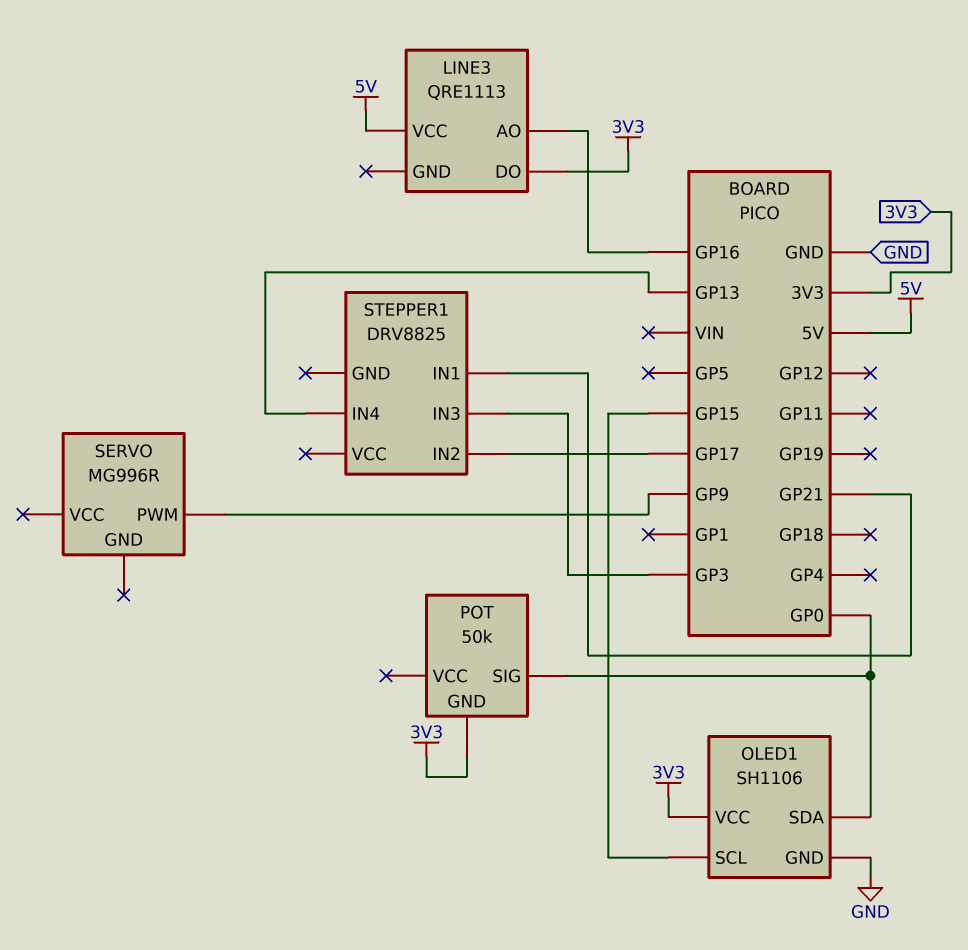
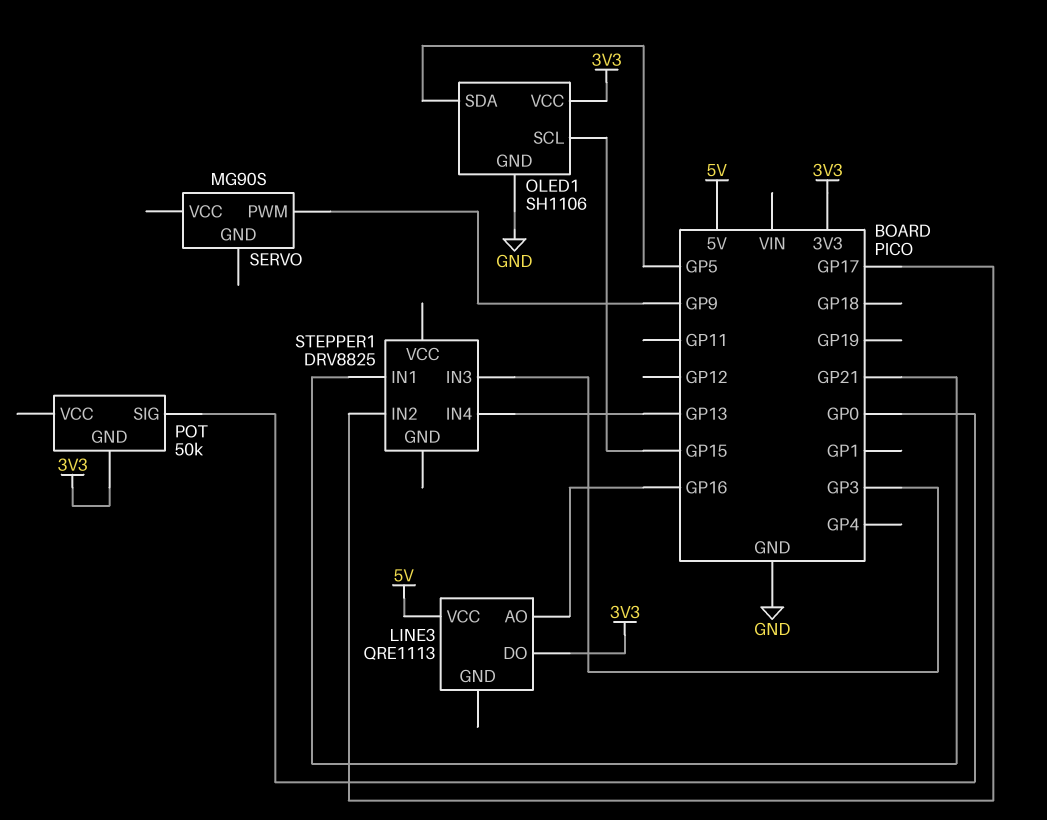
OLED1 pin SDA: GP0 -> GP5
SERVO: MG996R -> MG90S

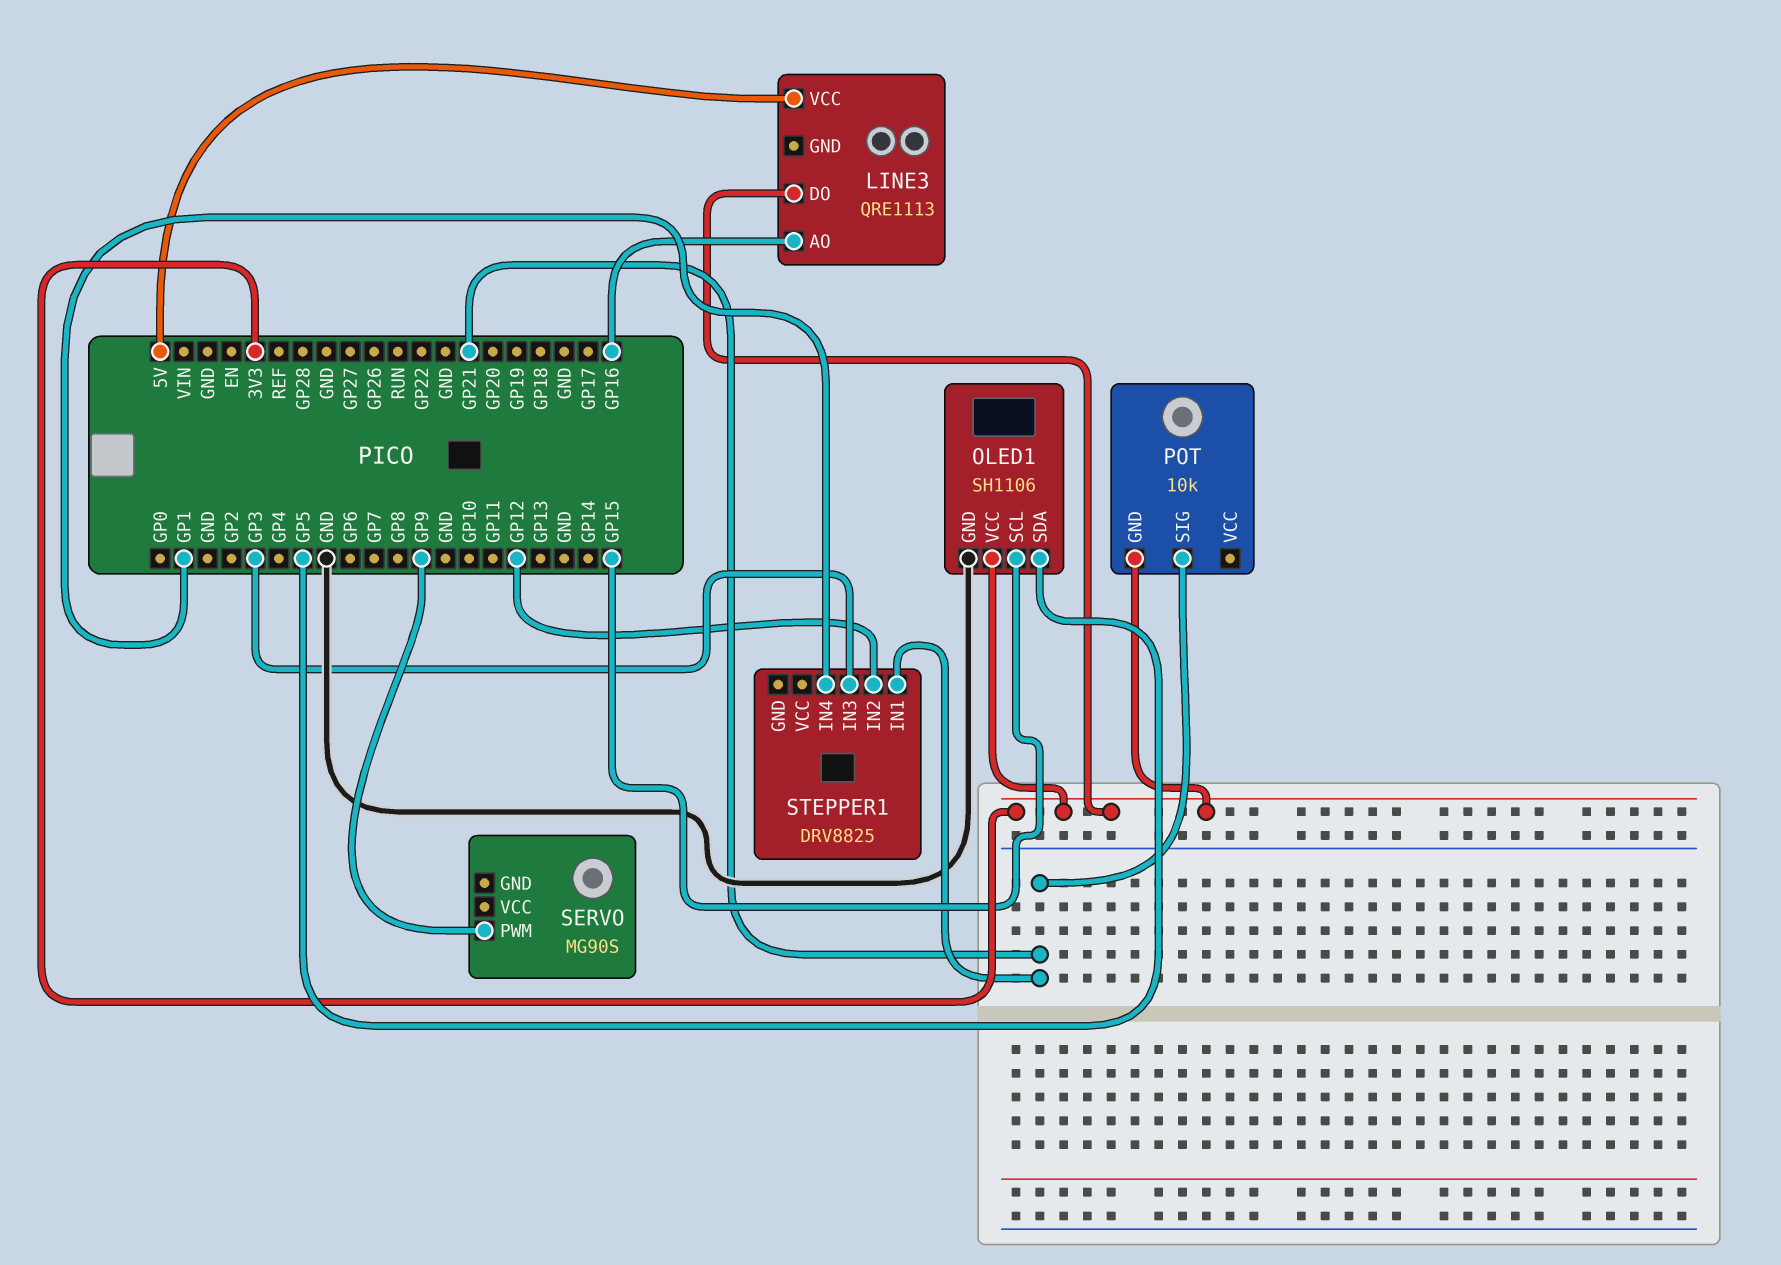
POT: 50k -> 10k
POT pin SIG: GP0 -> GP21
STEPPER1 pin IN2: GP17 -> GP12
STEPPER1 pin IN4: GP13 -> GP1

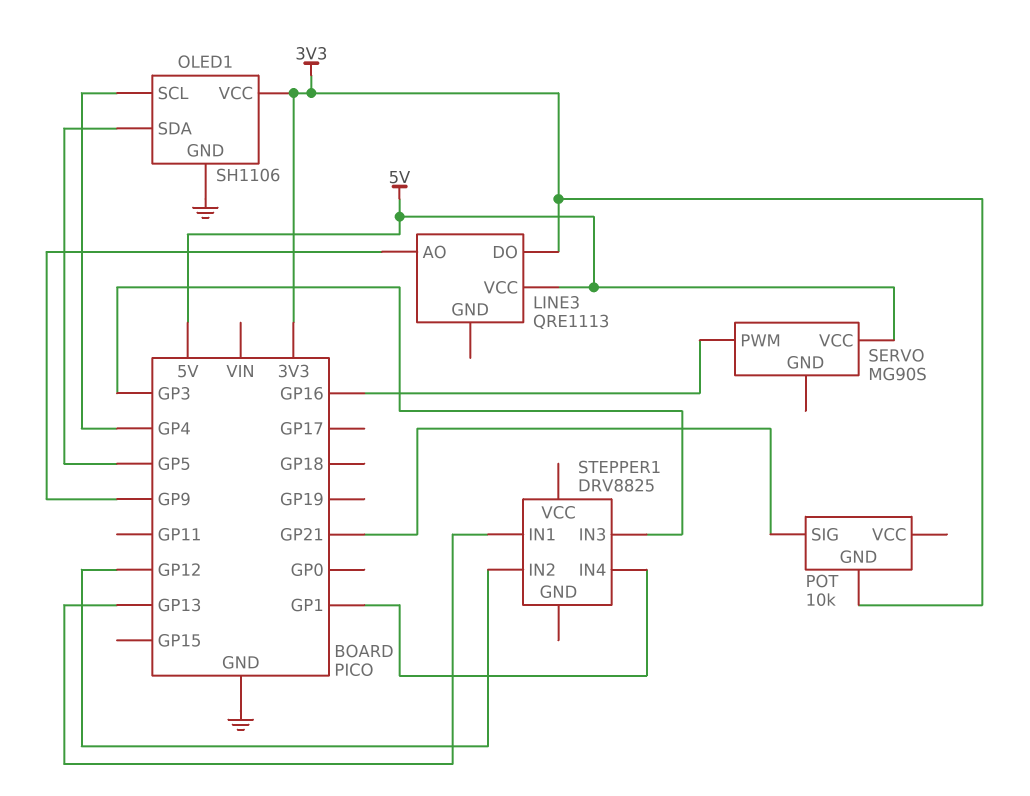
LINE3 pin AO: GP16 -> GP9
OLED1 pin SCL: GP15 -> GP4
SERVO pin PWM: GP9 -> GP16
SERVO pin VCC: none -> 5V
STEPPER1 pin IN1: GP21 -> GP13

